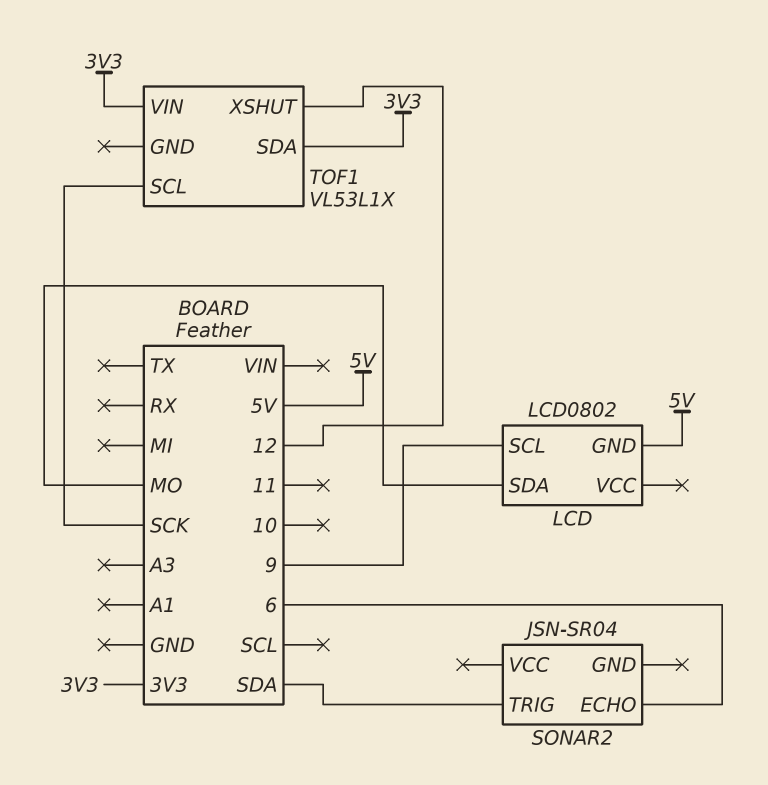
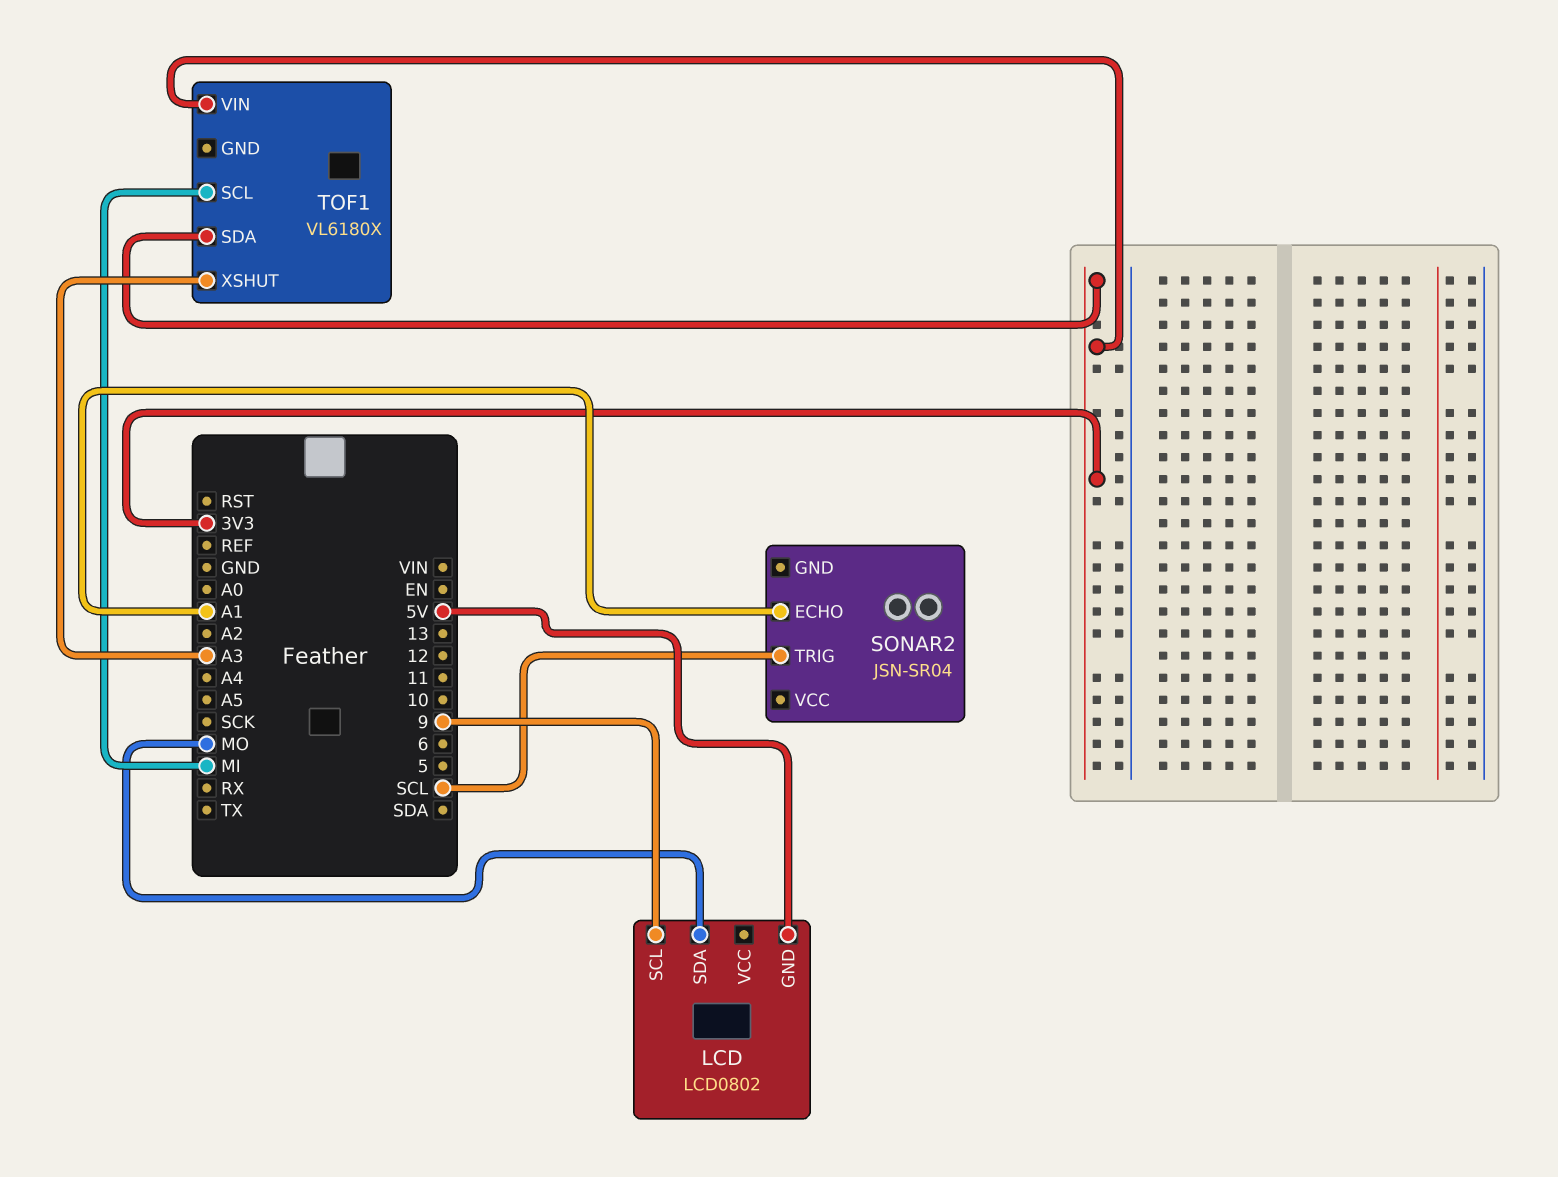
SONAR2 pin ECHO: 6 -> A1
SONAR2 pin TRIG: SDA -> SCL
TOF1: VL53L1X -> VL6180X
TOF1 pin SCL: SCK -> MI
TOF1 pin XSHUT: 12 -> A3

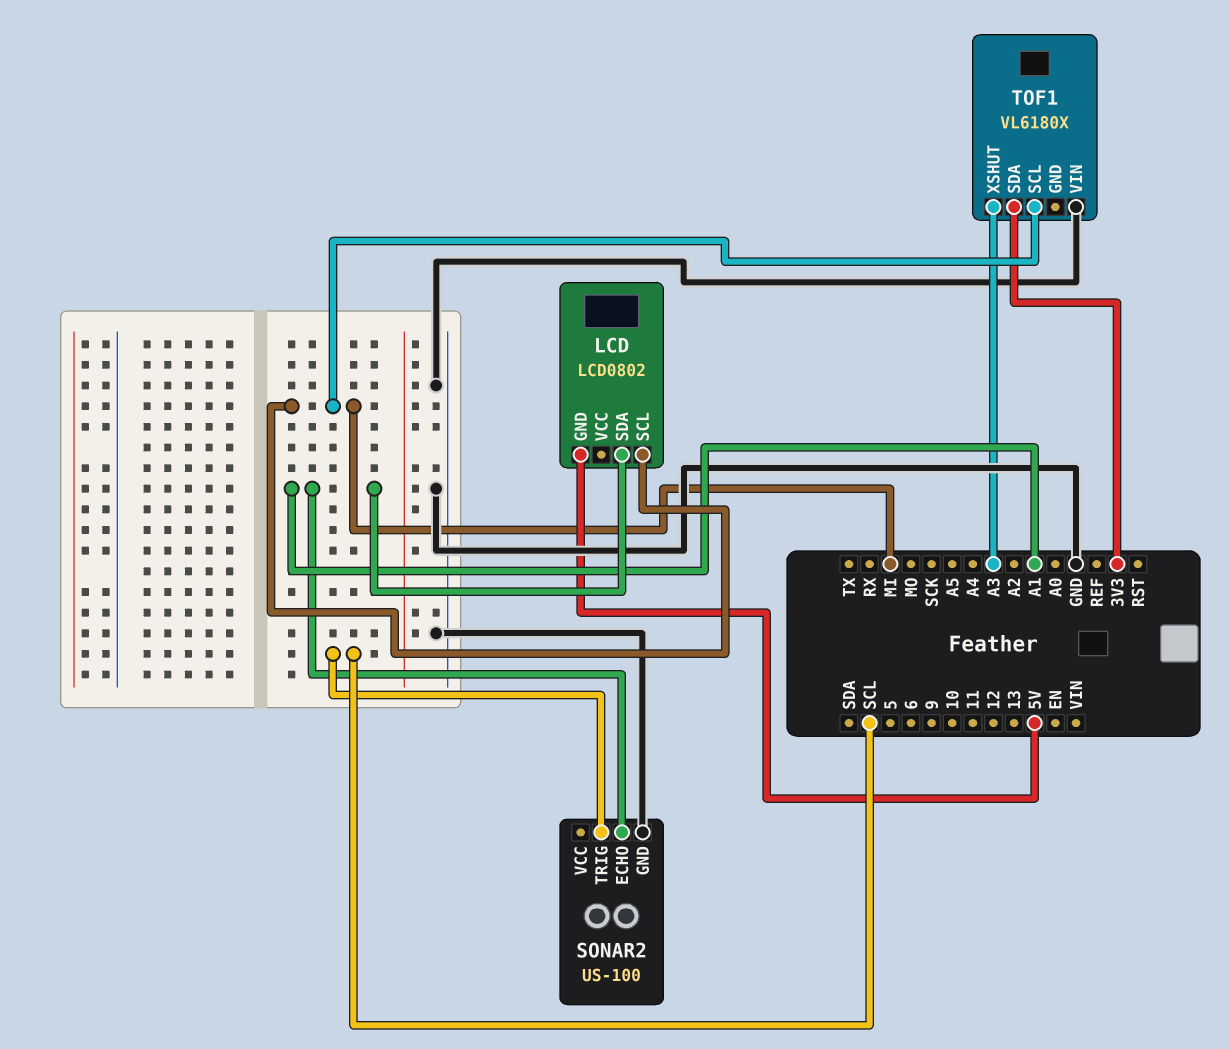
LCD pin SCL: 9 -> MI
LCD pin SDA: MO -> A1
SONAR2: JSN-SR04 -> US-100
SONAR2 pin GND: none -> GND
TOF1 pin VIN: 3V3 -> GND

